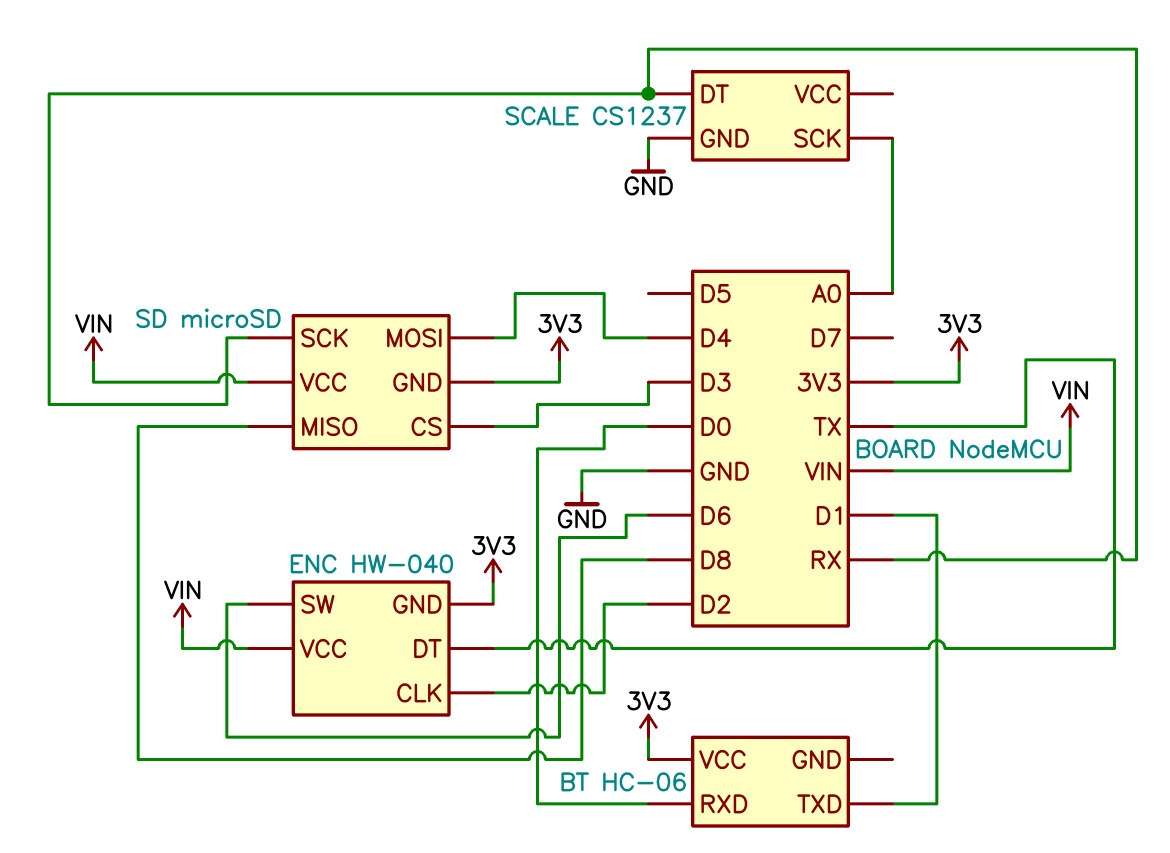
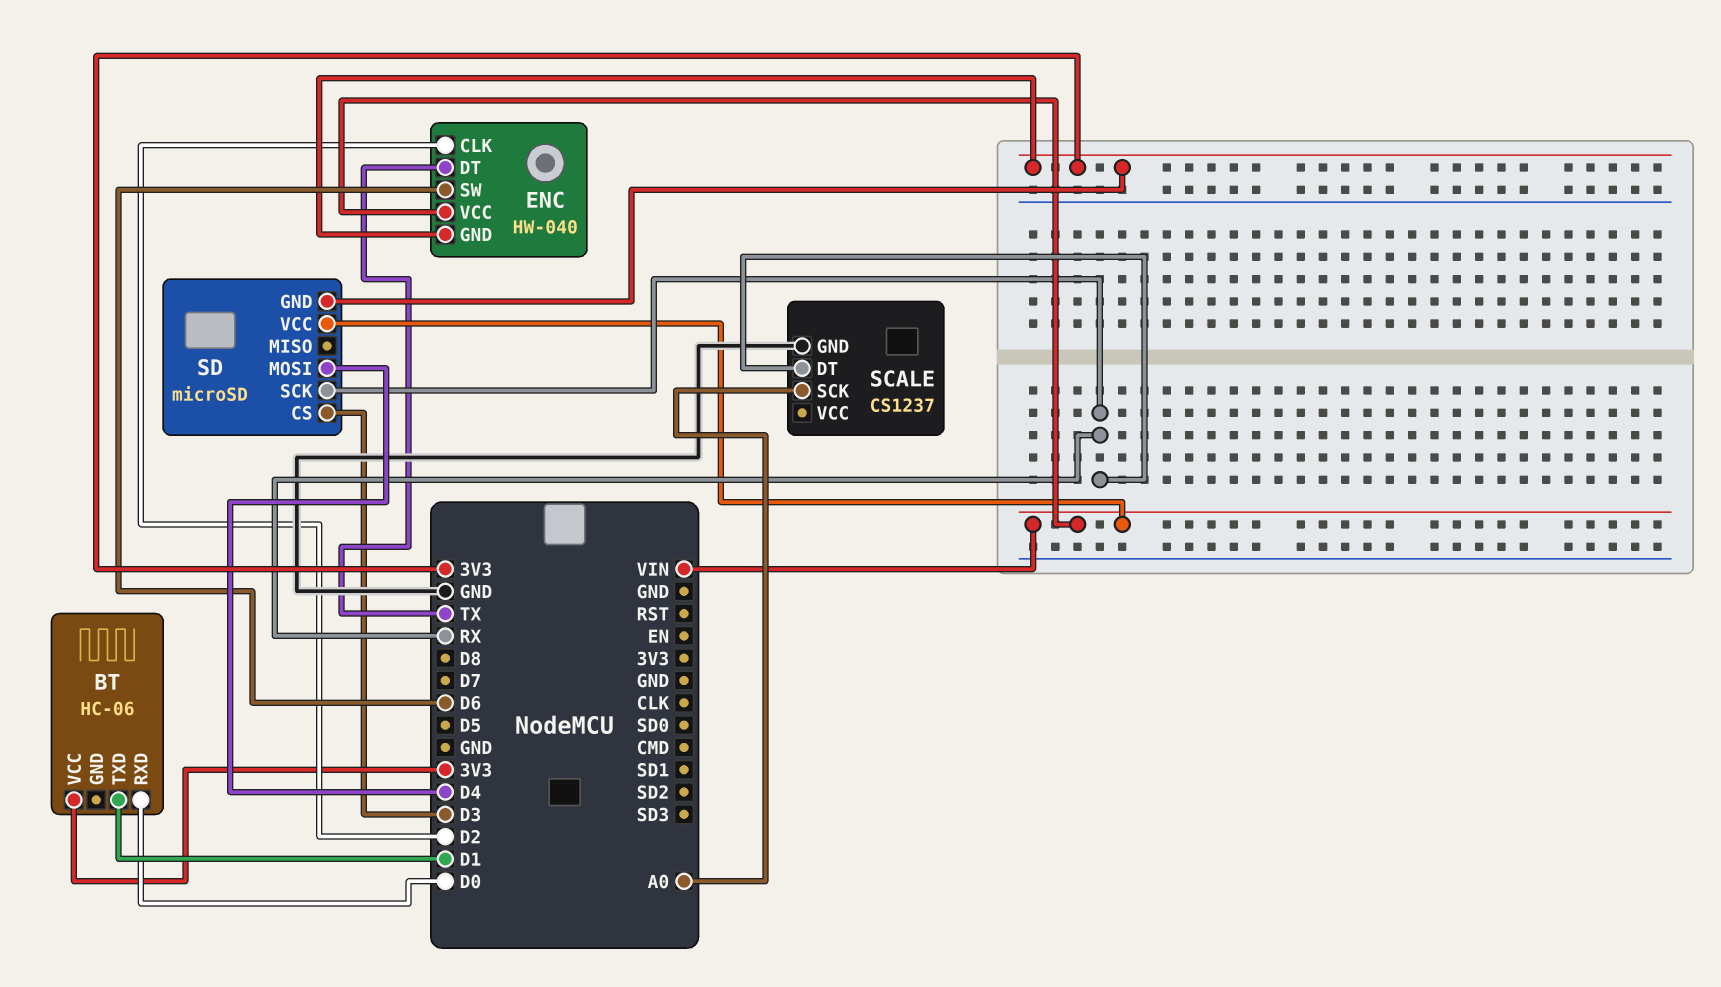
SD pin MISO: D8 -> none

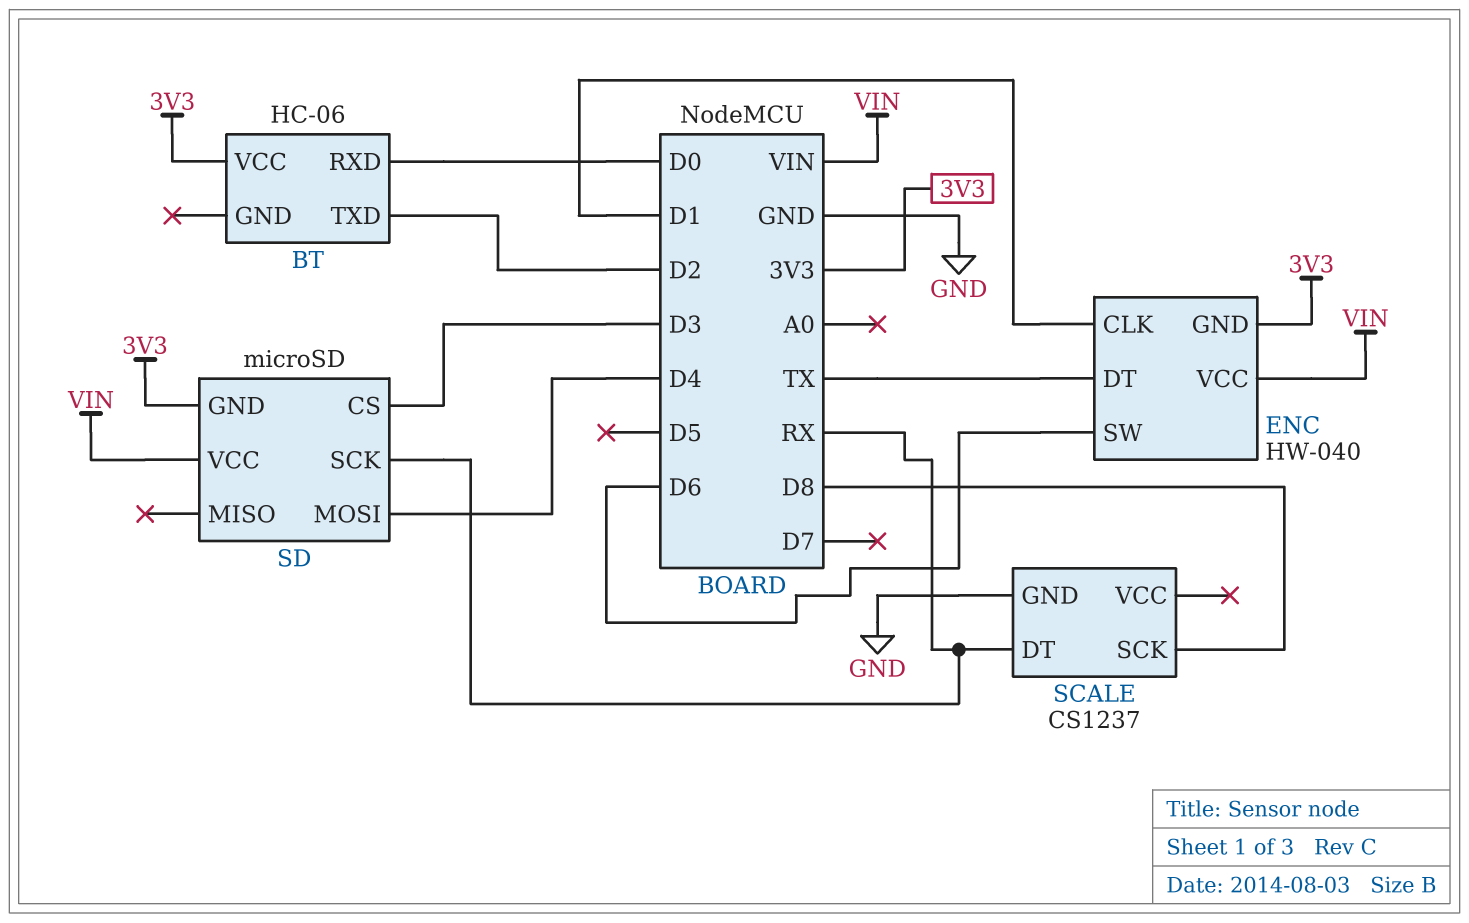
BT pin TXD: D1 -> D2
ENC pin CLK: D2 -> D1
SCALE pin SCK: A0 -> D8

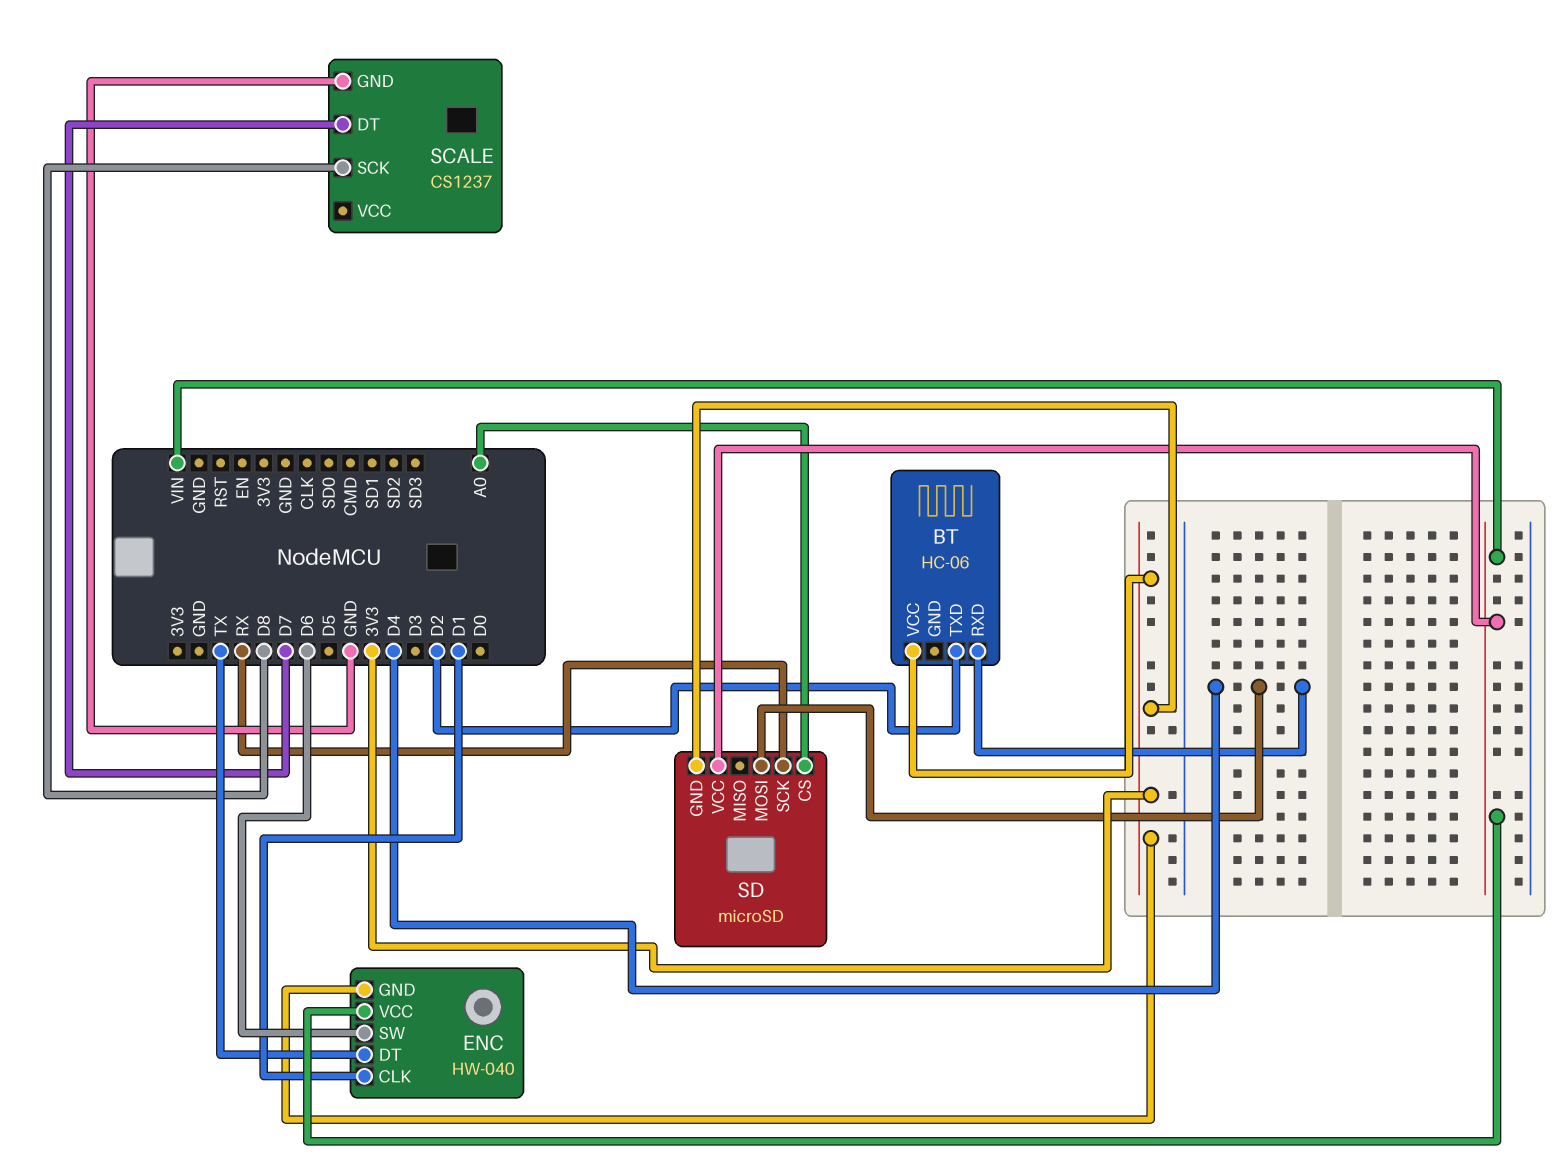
BT pin RXD: D0 -> D4
SCALE pin DT: RX -> D7
SD pin CS: D3 -> A0

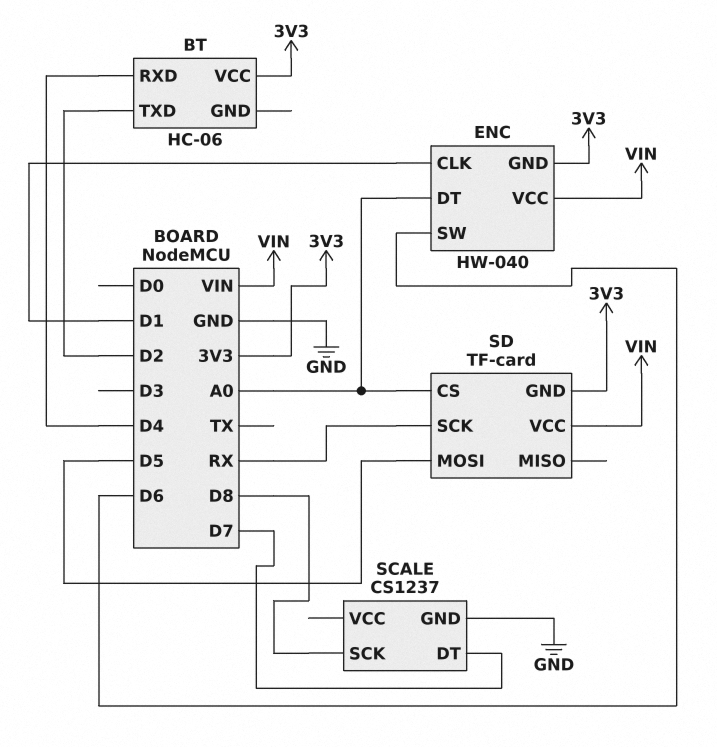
ENC pin DT: TX -> A0
SD: microSD -> TF-card
SD pin MOSI: D4 -> D5

